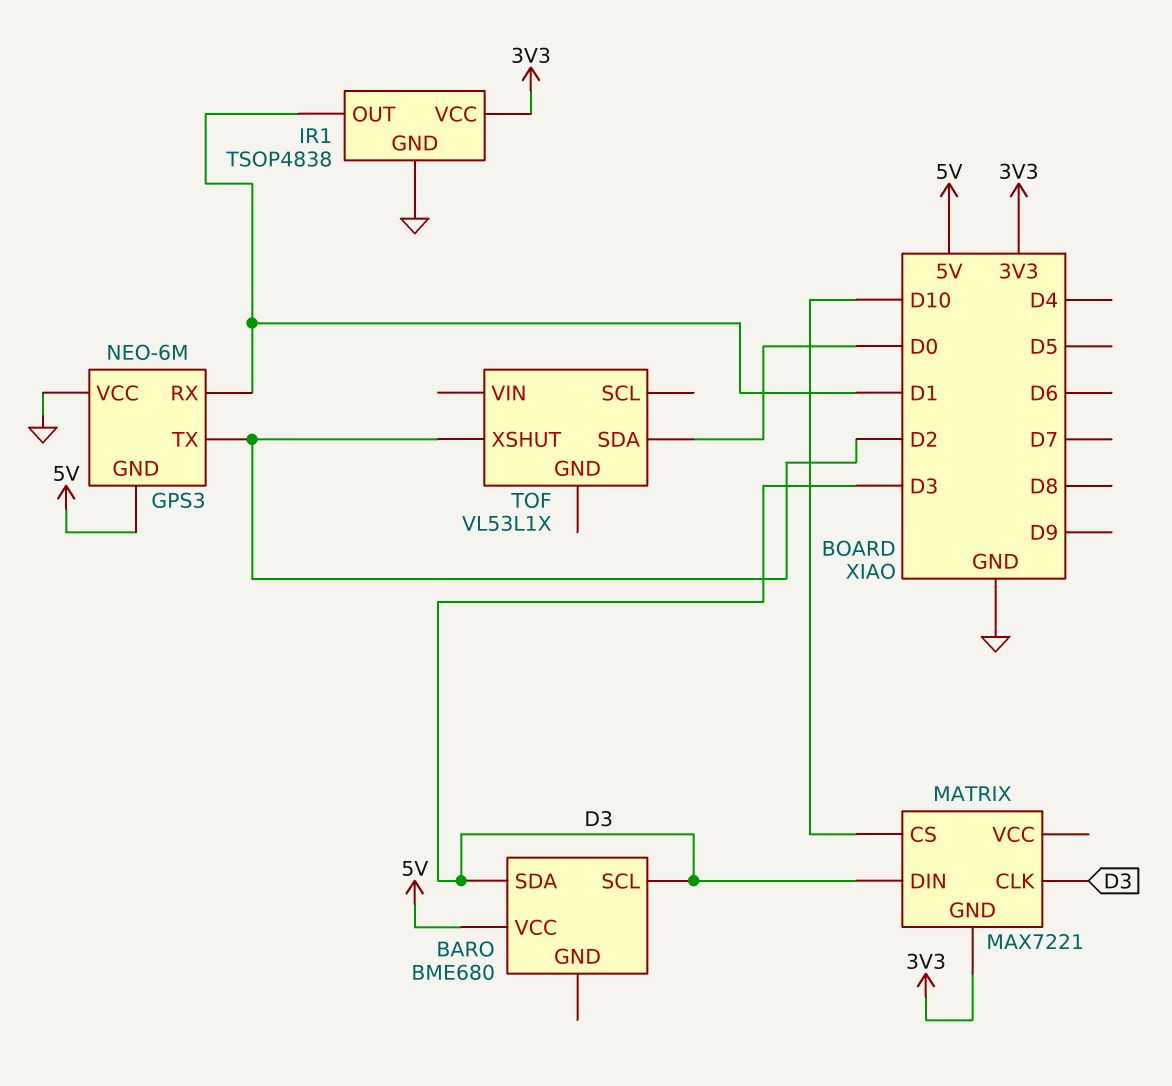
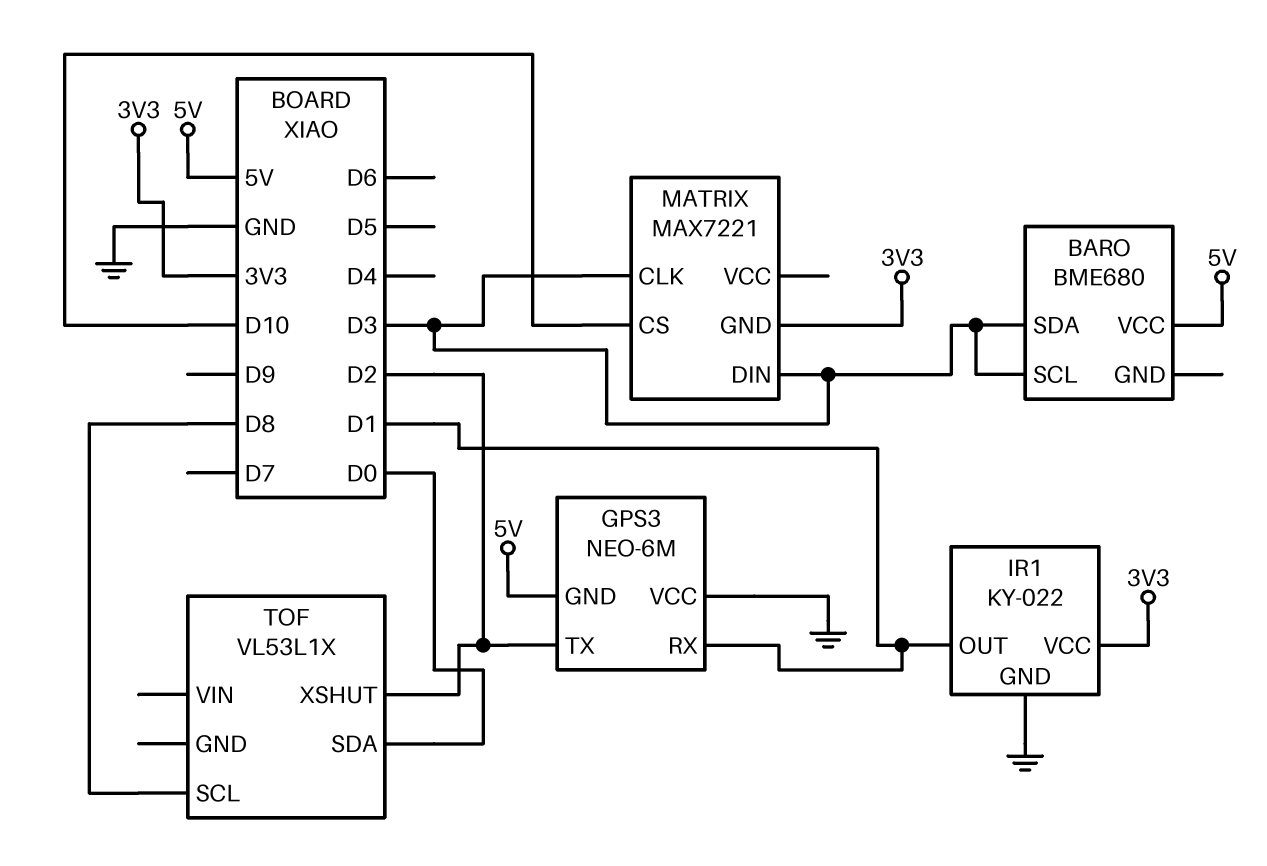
IR1: TSOP4838 -> KY-022
TOF pin SCL: none -> D8

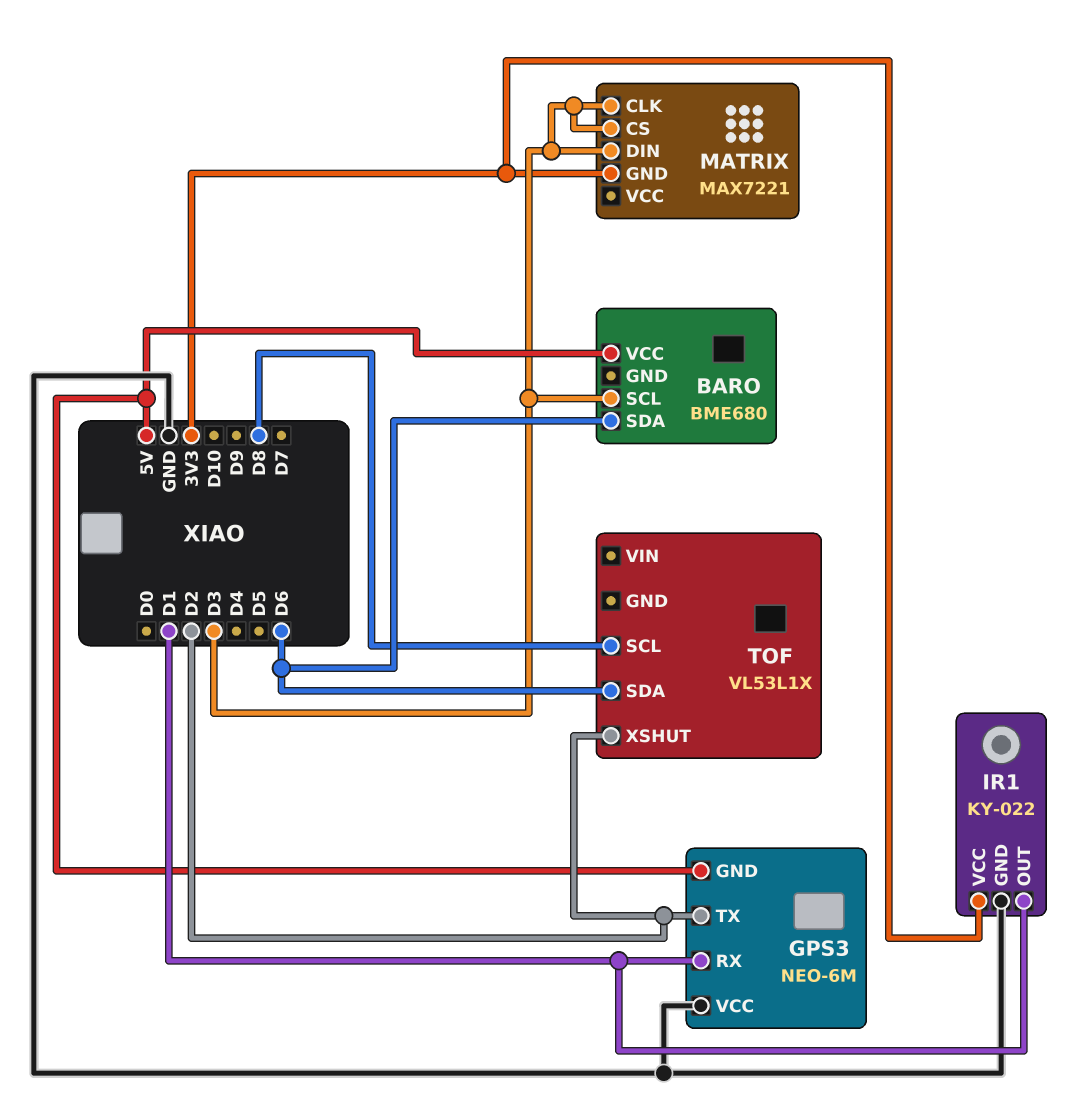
BARO pin SDA: D3 -> D6
MATRIX pin CS: D10 -> D3
TOF pin SDA: D0 -> D6

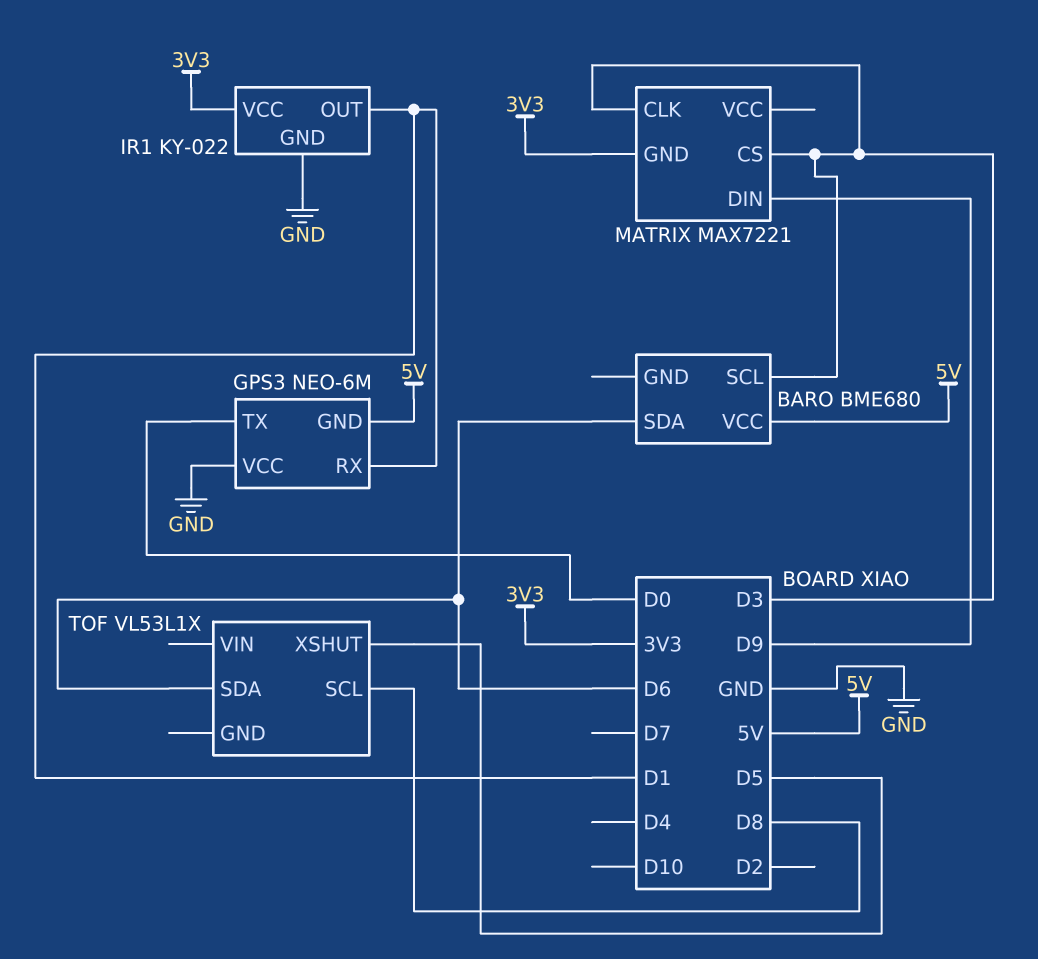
GPS3 pin TX: D2 -> D0
MATRIX pin DIN: D3 -> D9
TOF pin XSHUT: D2 -> D5

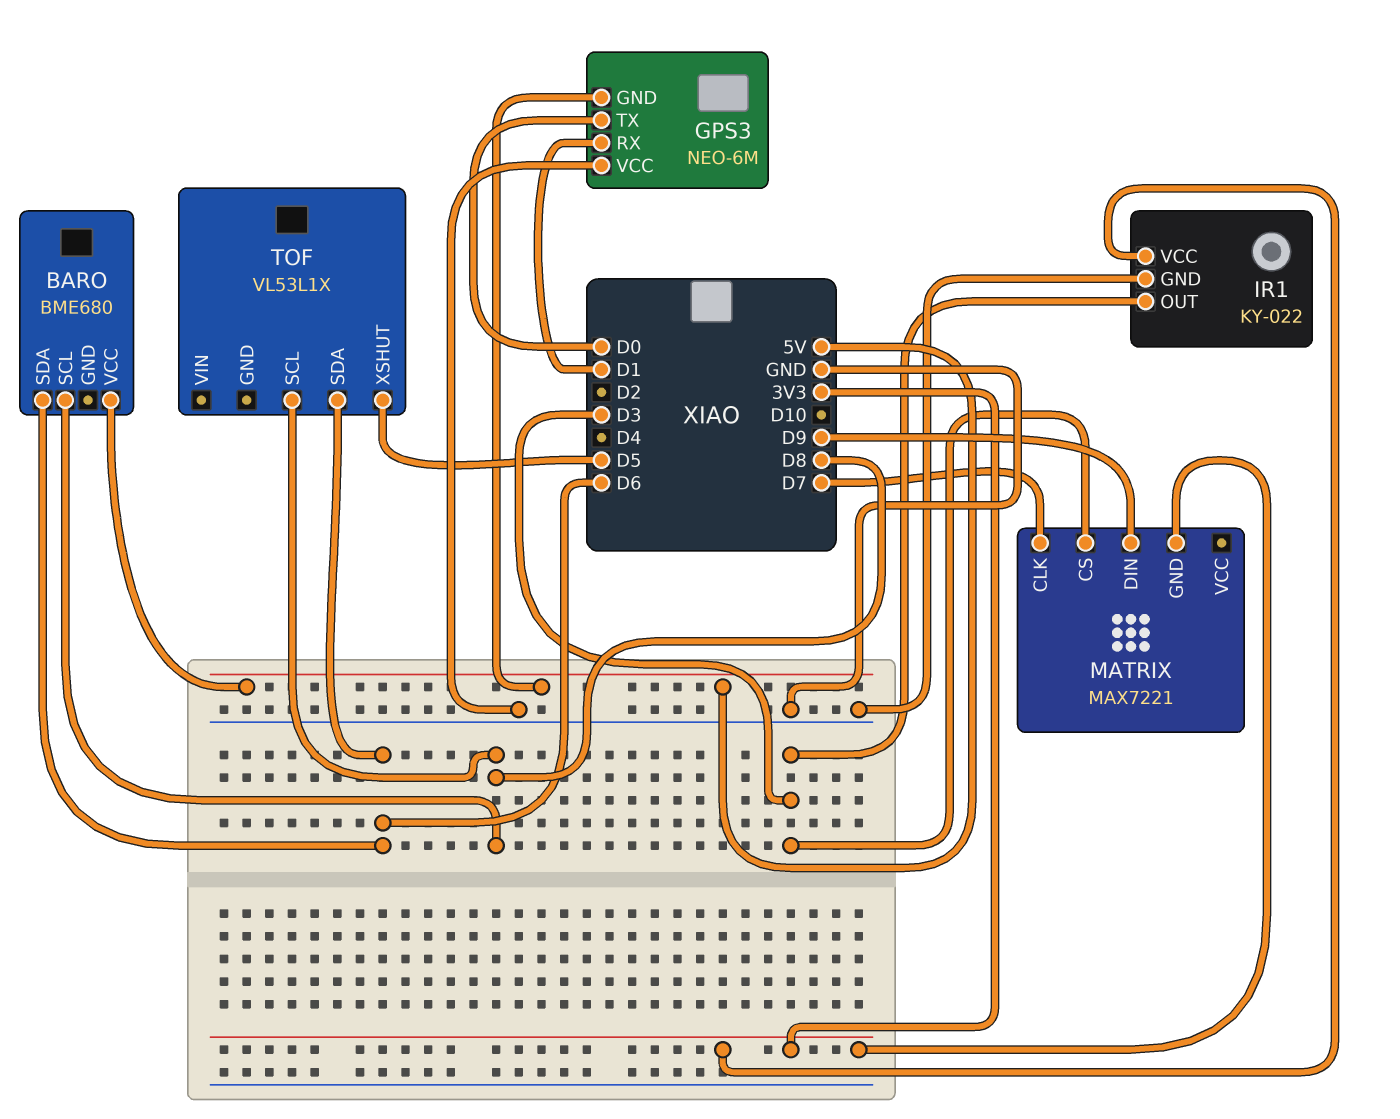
BARO pin SCL: D3 -> D8
IR1 pin OUT: D1 -> D3
MATRIX pin CLK: D3 -> D7

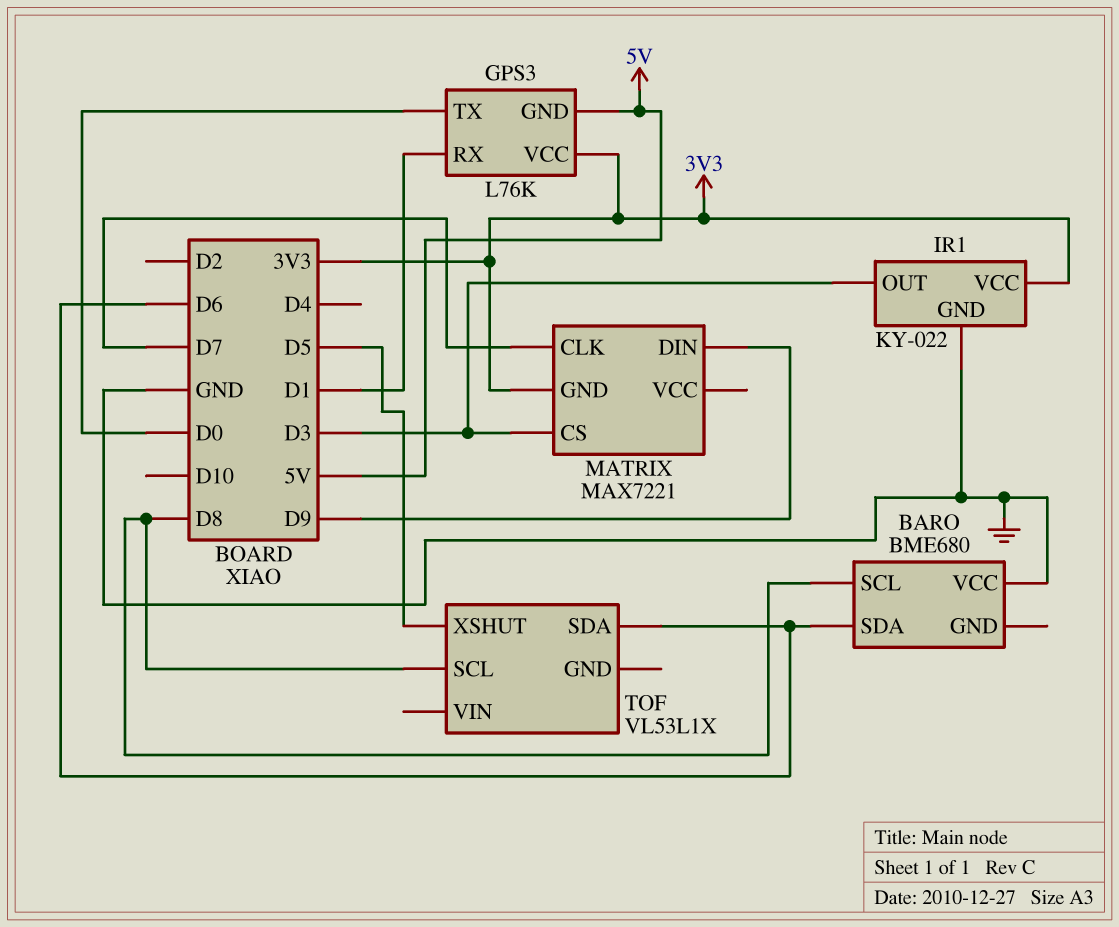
BARO pin VCC: 5V -> GND
GPS3: NEO-6M -> L76K
GPS3 pin VCC: GND -> 3V3

